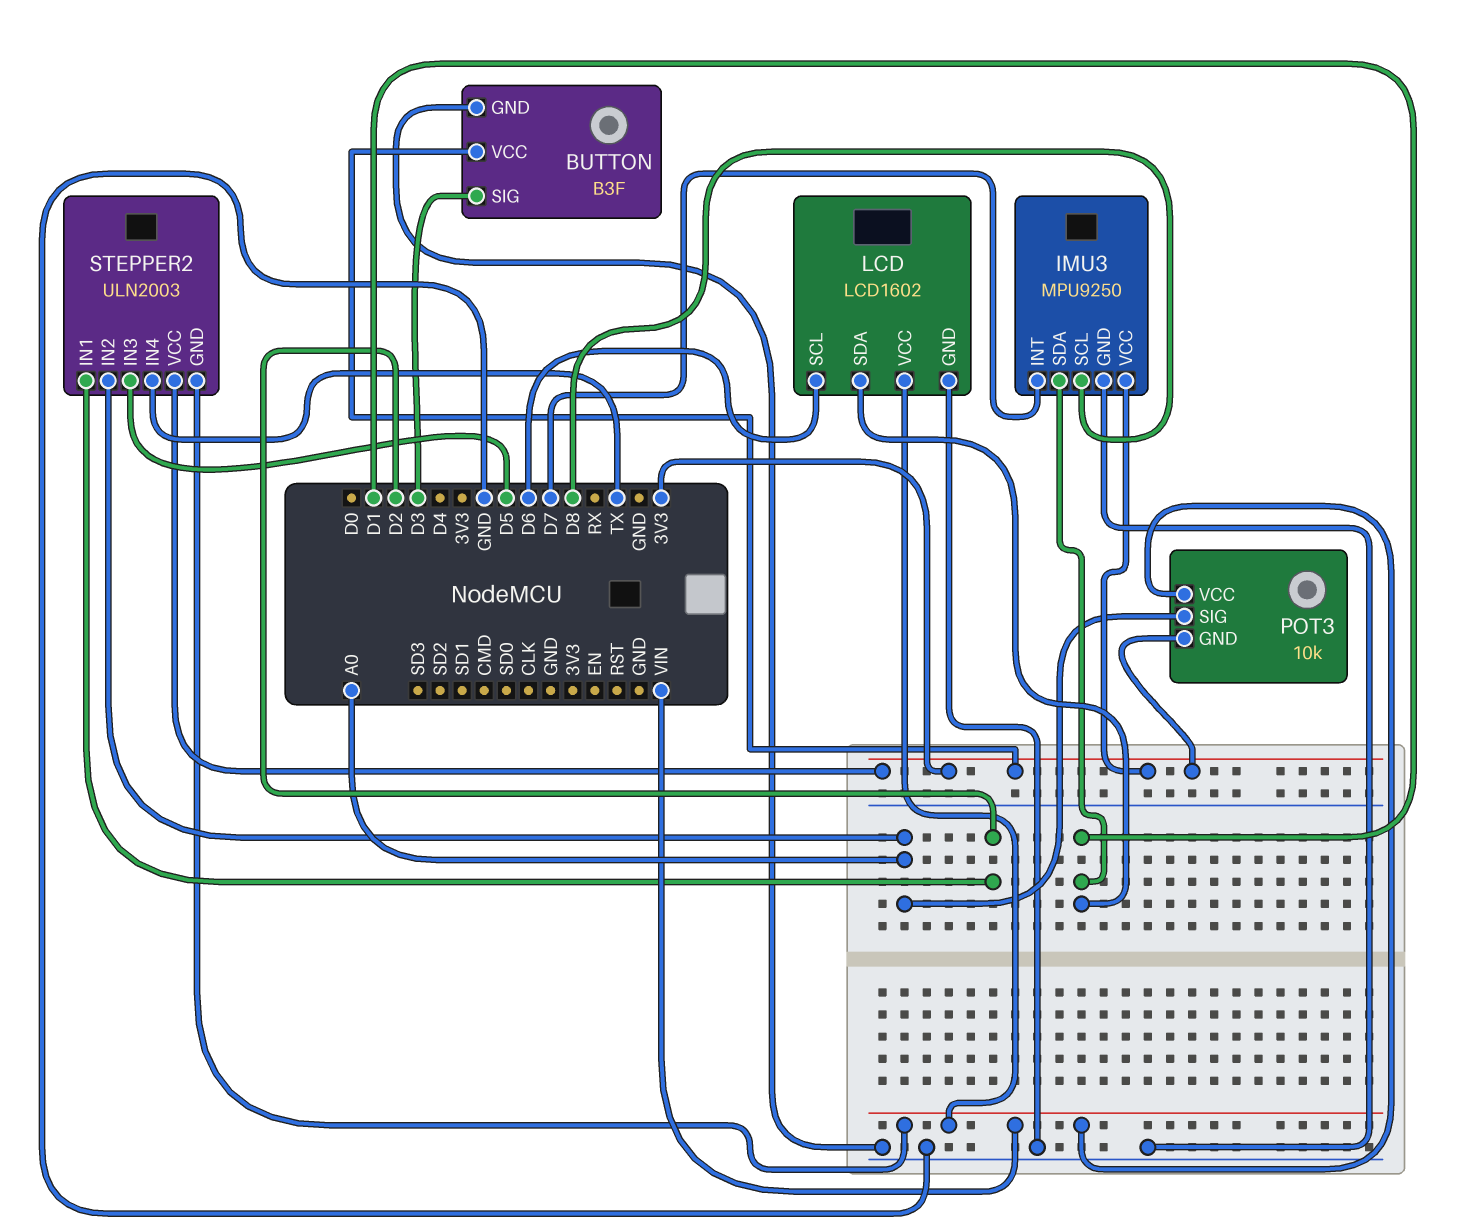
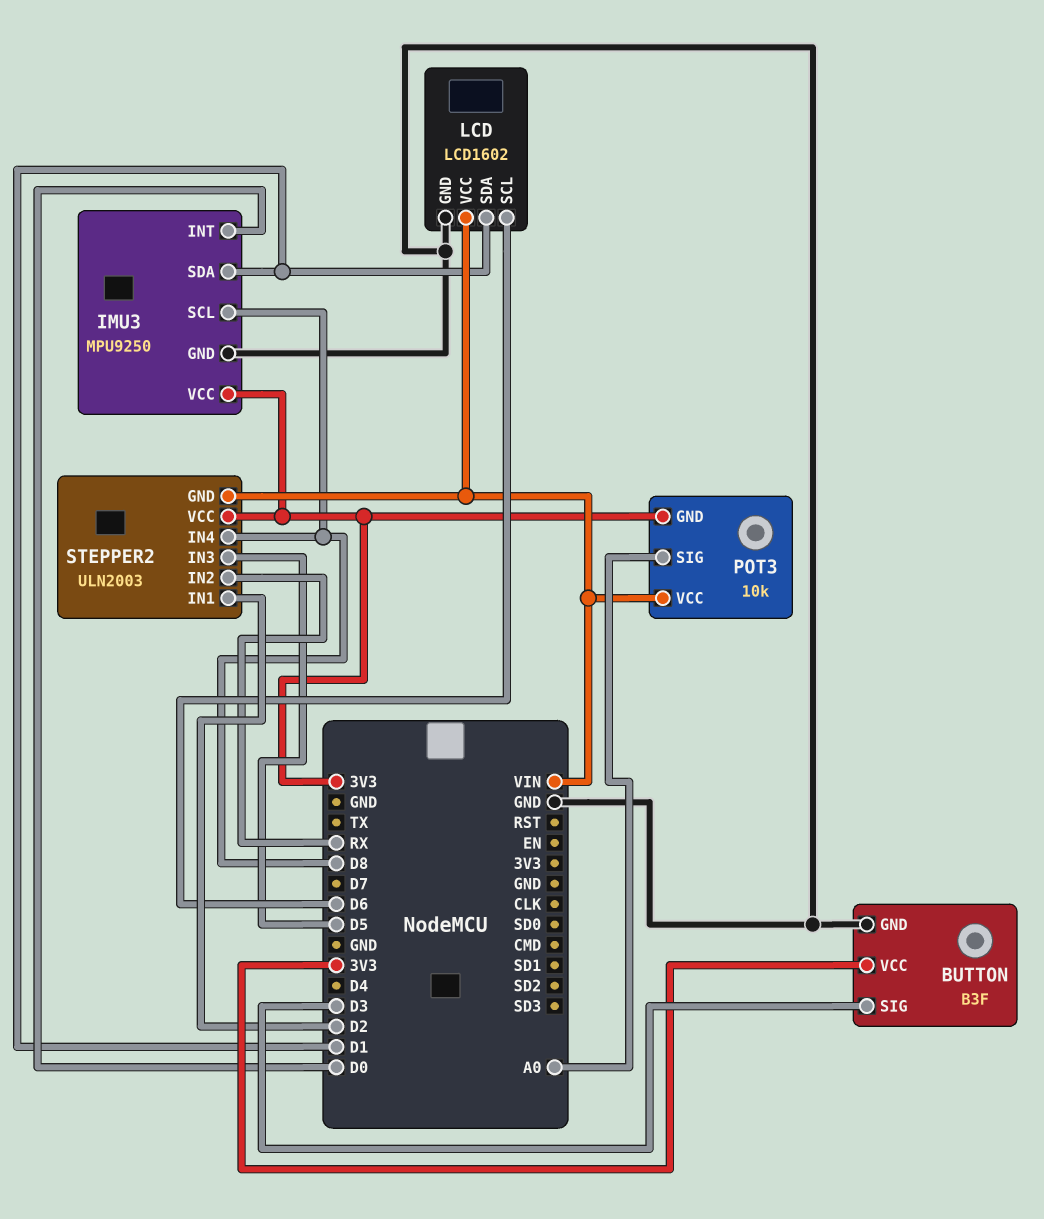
IMU3 pin INT: D7 -> D0
STEPPER2 pin IN2: A0 -> RX
STEPPER2 pin IN4: TX -> D8

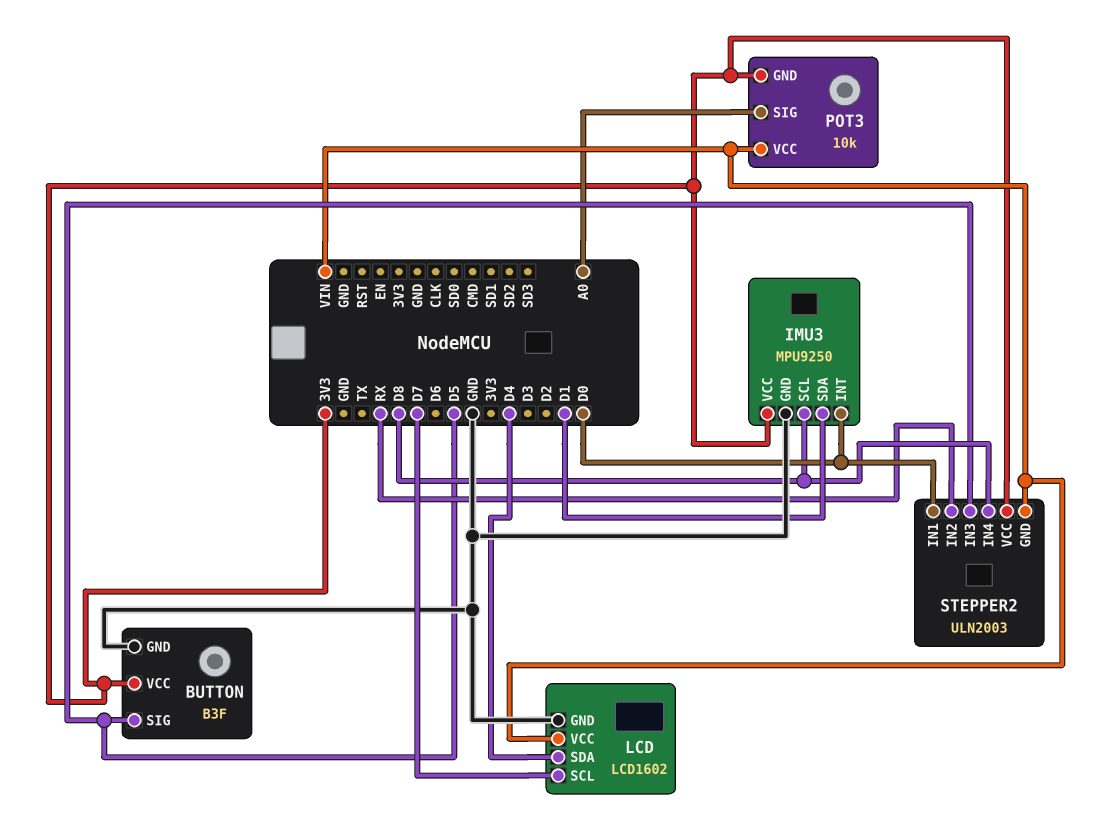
BUTTON pin SIG: D3 -> D5
LCD pin SCL: D6 -> D7
LCD pin SDA: D1 -> D4
STEPPER2 pin IN1: D2 -> D0

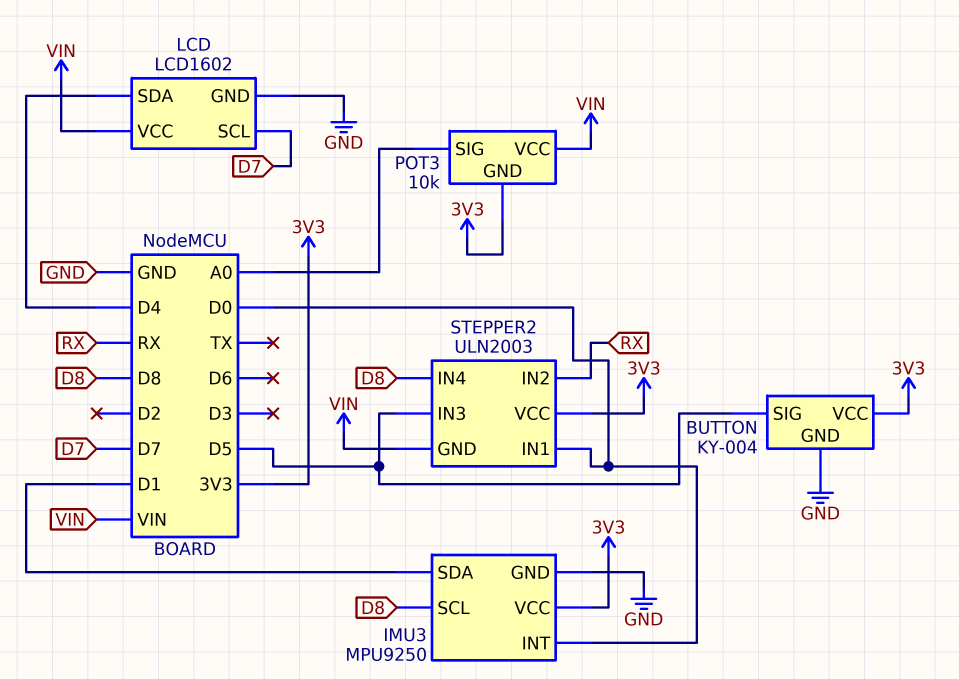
BUTTON: B3F -> KY-004

